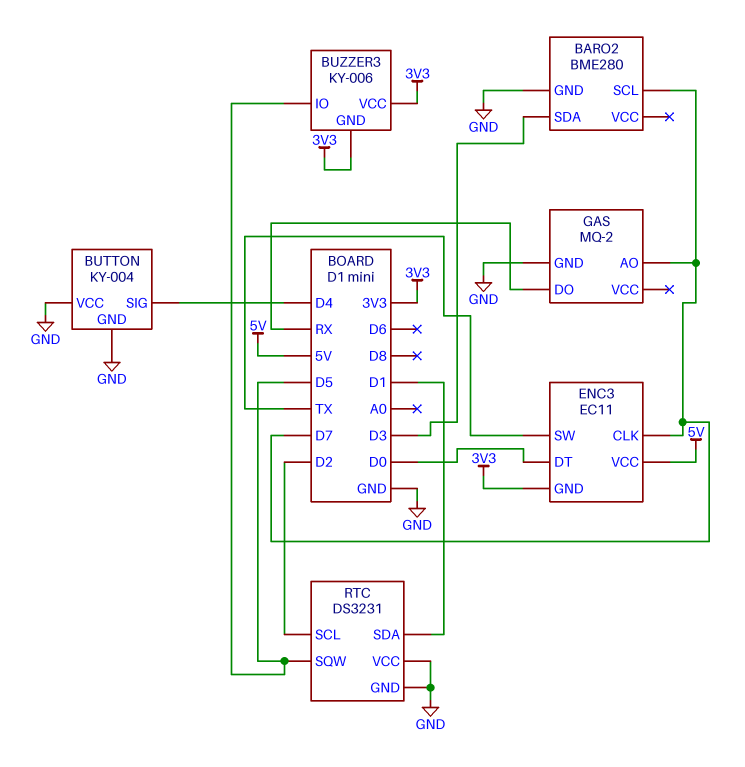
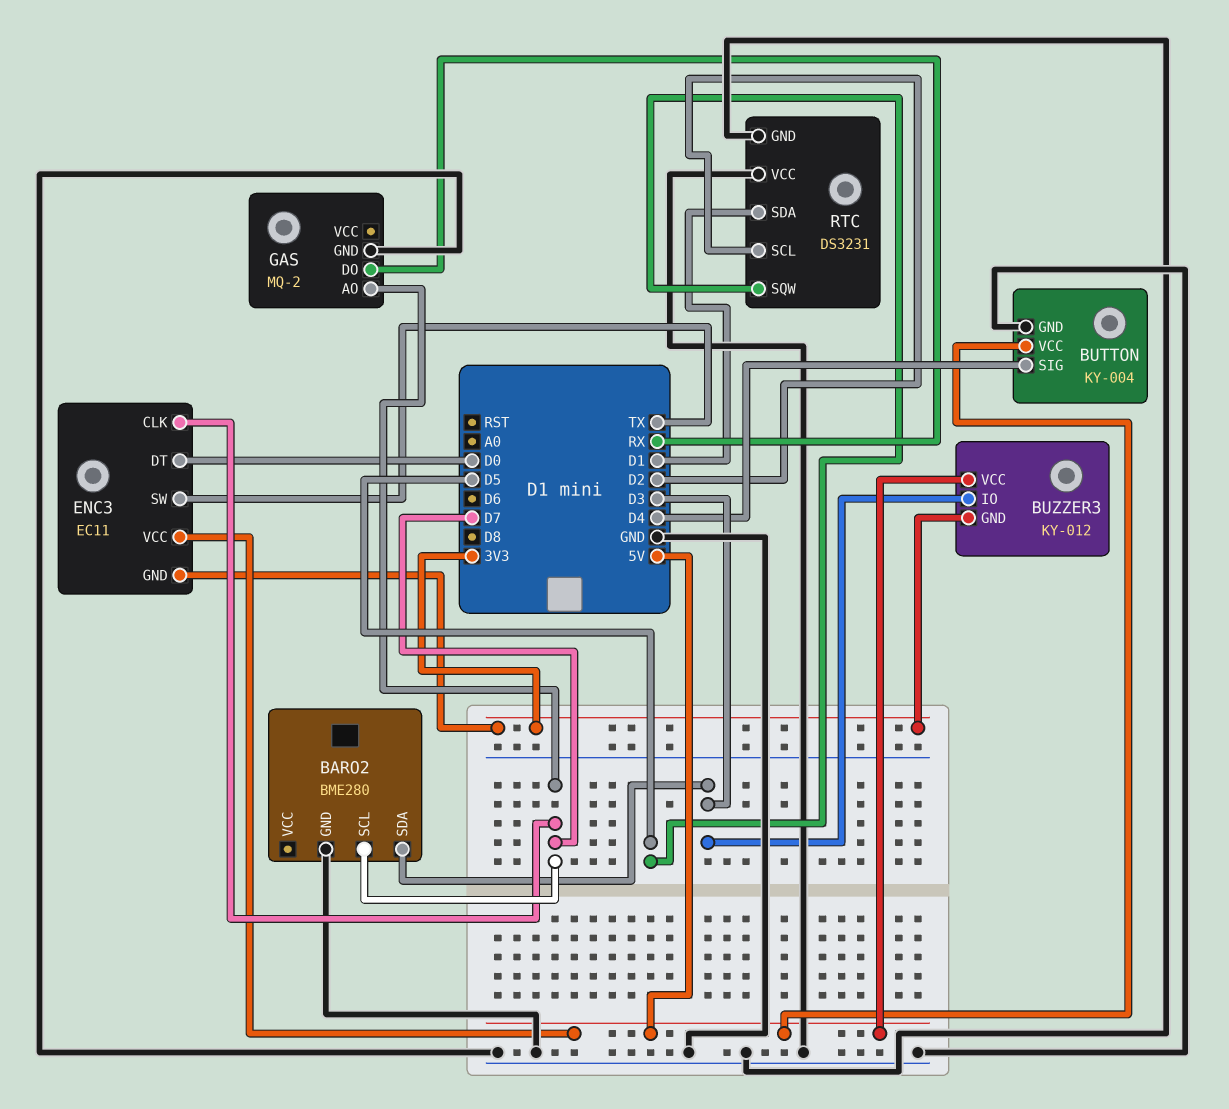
BUTTON pin VCC: GND -> 5V
BUZZER3: KY-006 -> KY-012
BUZZER3 pin IO: D5 -> D3
BUZZER3 pin VCC: 3V3 -> 5V

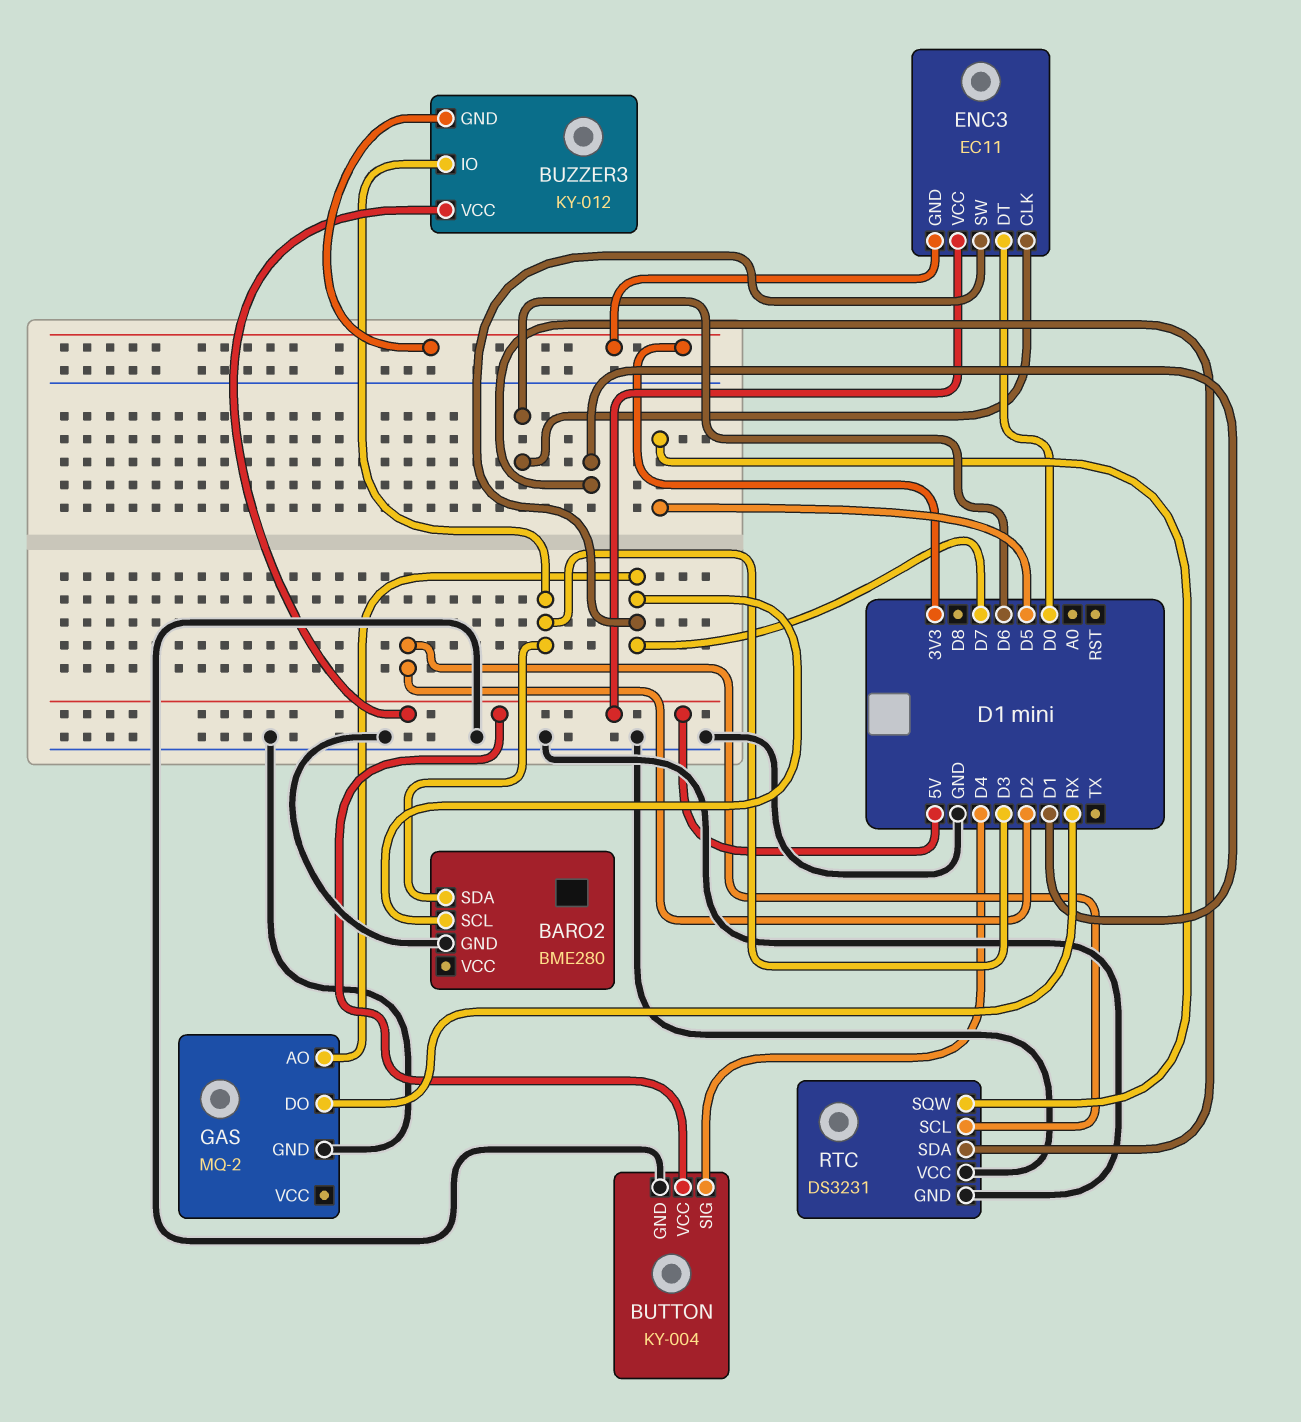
ENC3 pin CLK: D7 -> D6
ENC3 pin SW: TX -> D7

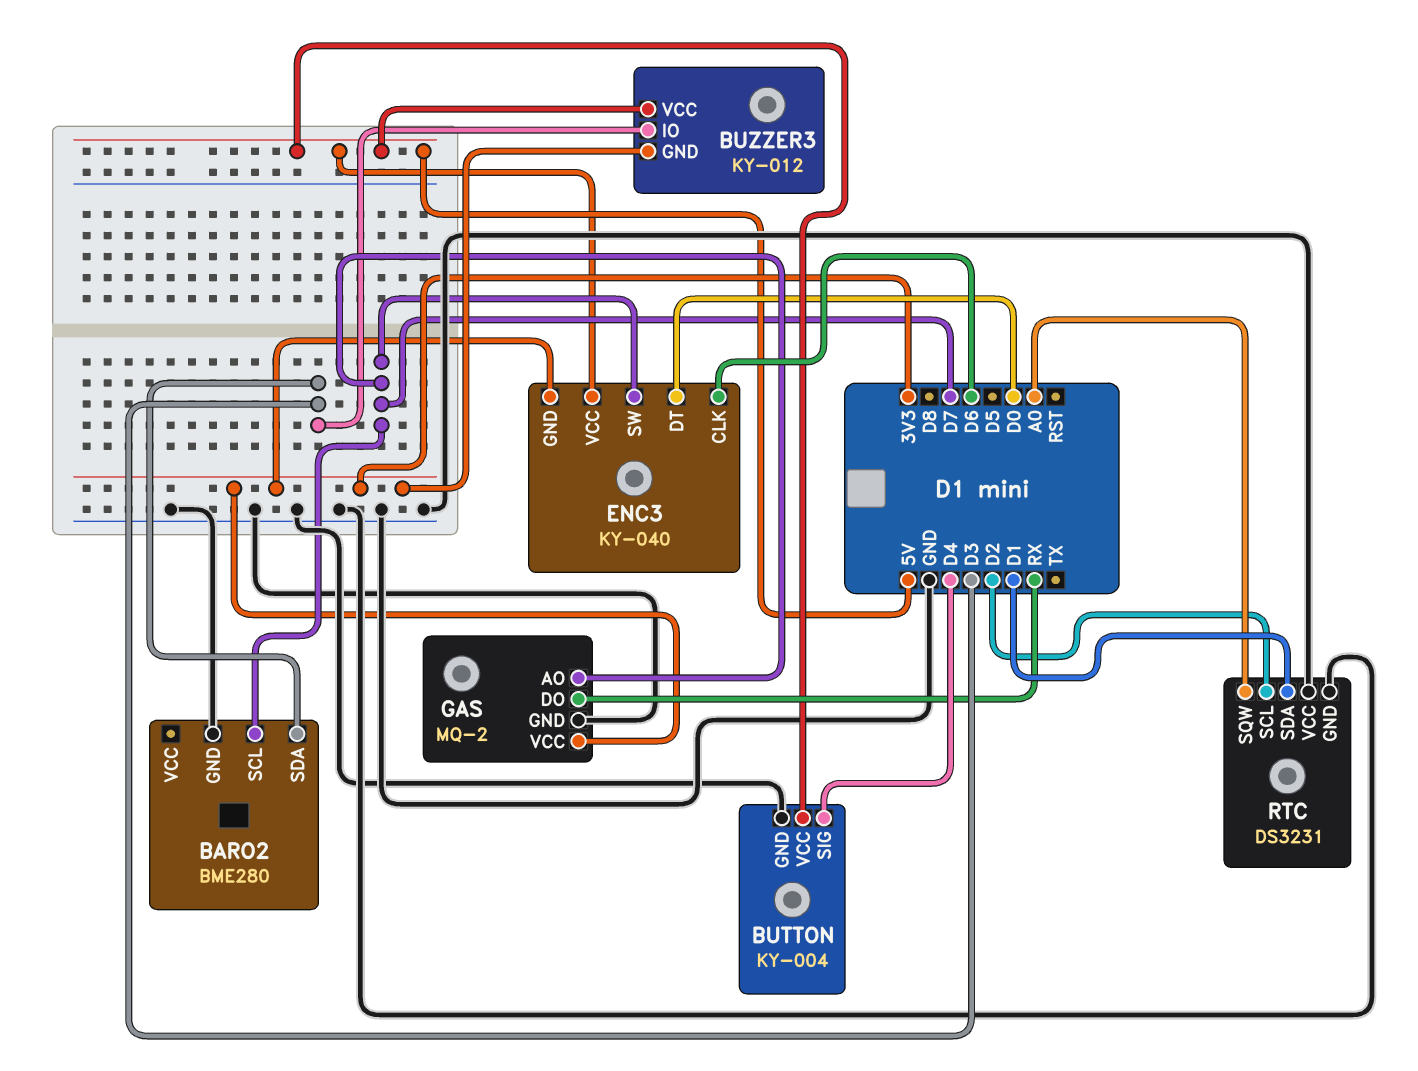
ENC3: EC11 -> KY-040
GAS pin VCC: none -> 3V3
RTC pin SQW: D5 -> A0

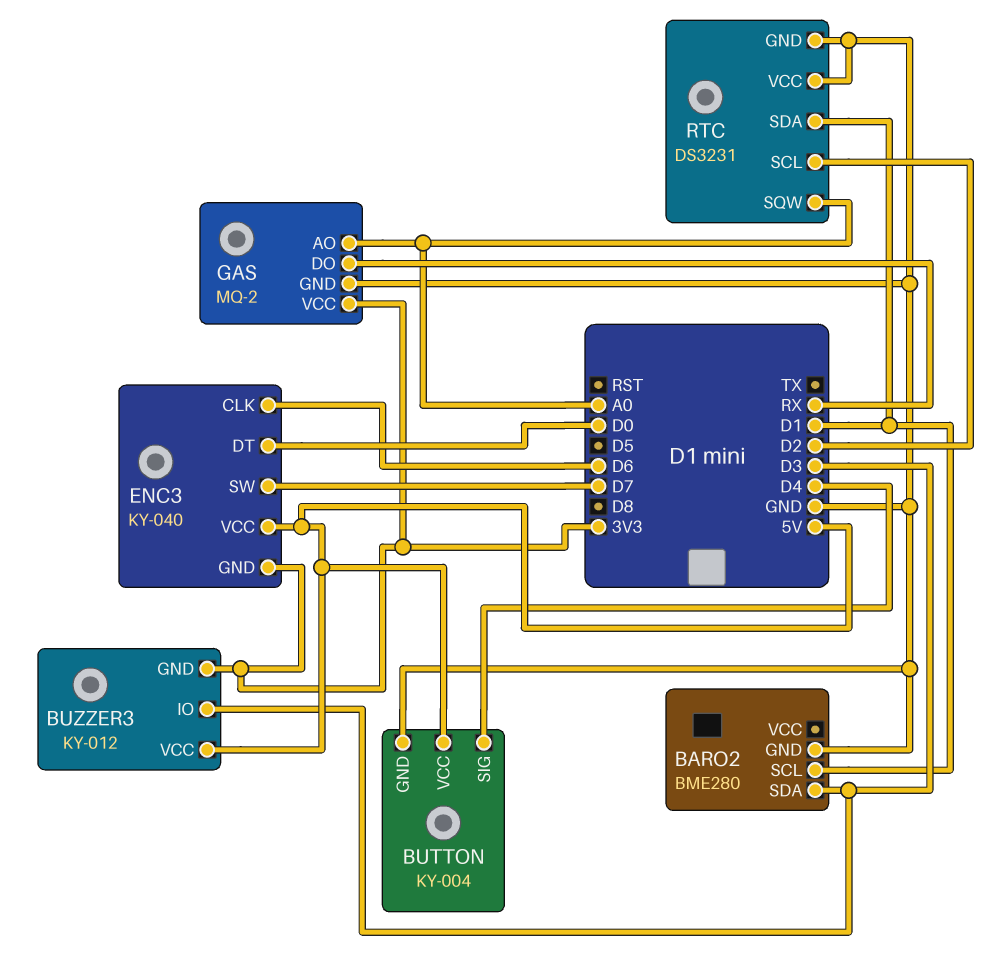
BARO2 pin SCL: D7 -> D1
GAS pin AO: D7 -> A0

